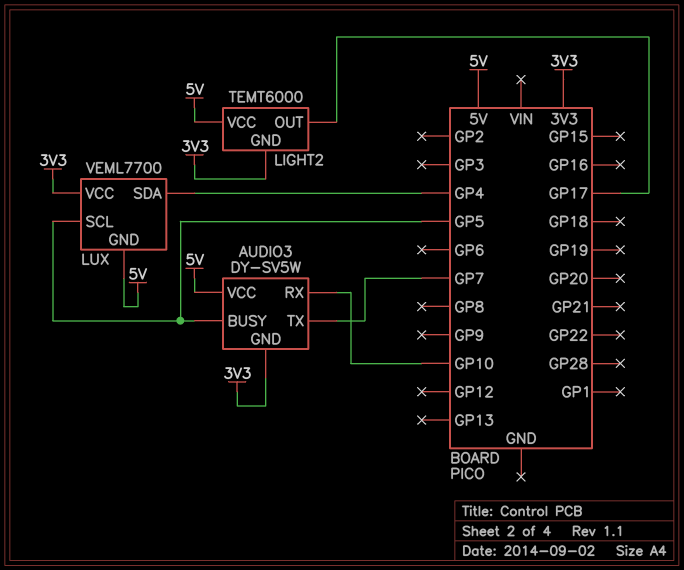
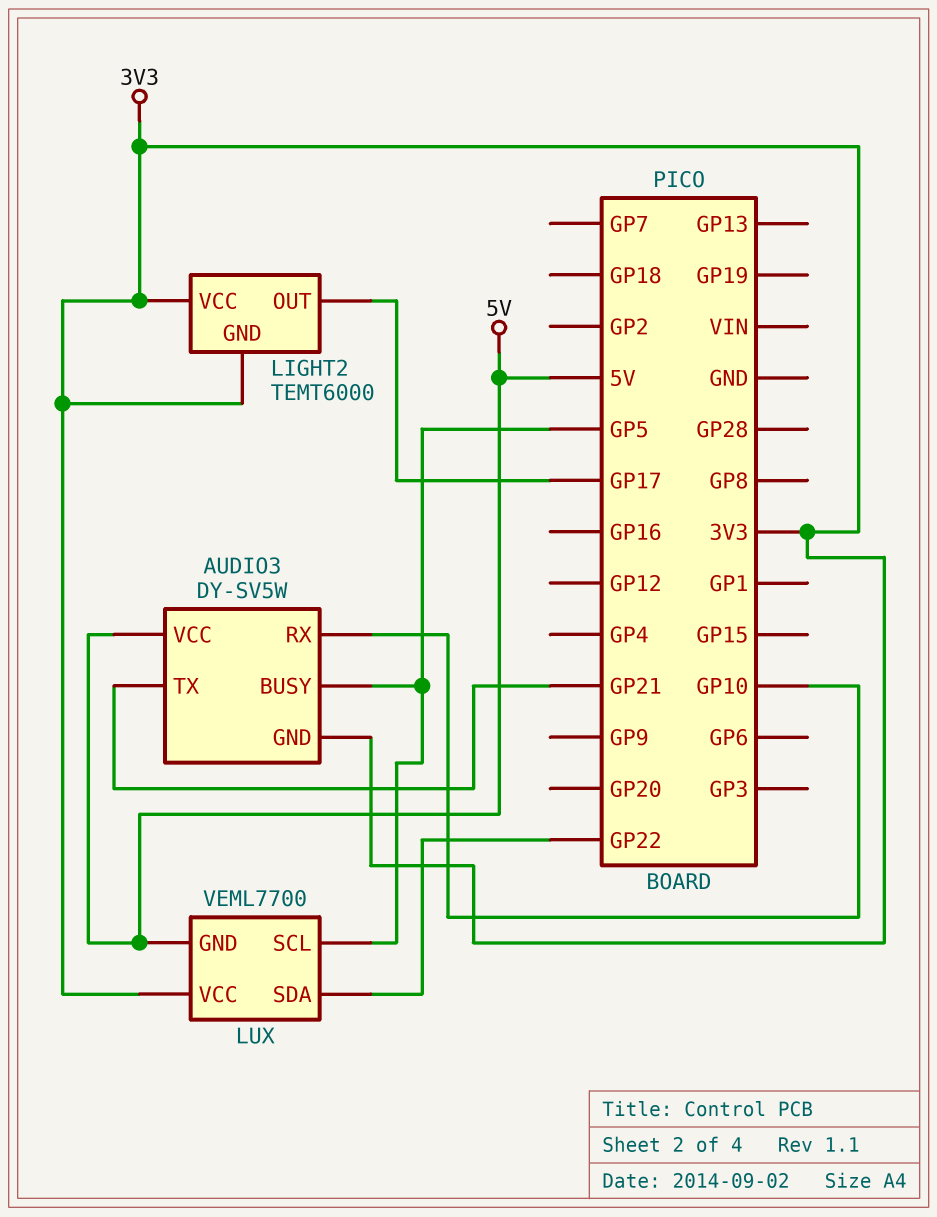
AUDIO3 pin TX: GP7 -> GP21
LIGHT2 pin VCC: 5V -> 3V3
LUX pin SDA: GP4 -> GP22

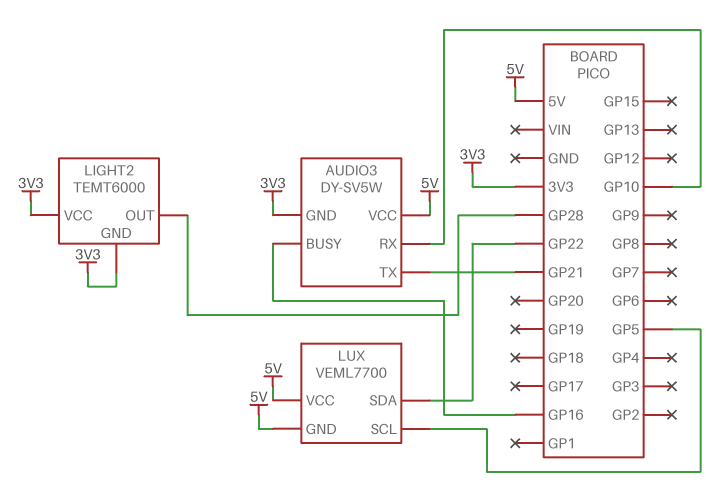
AUDIO3 pin BUSY: GP5 -> GP16
LIGHT2 pin OUT: GP17 -> GP28
LUX pin VCC: 3V3 -> 5V

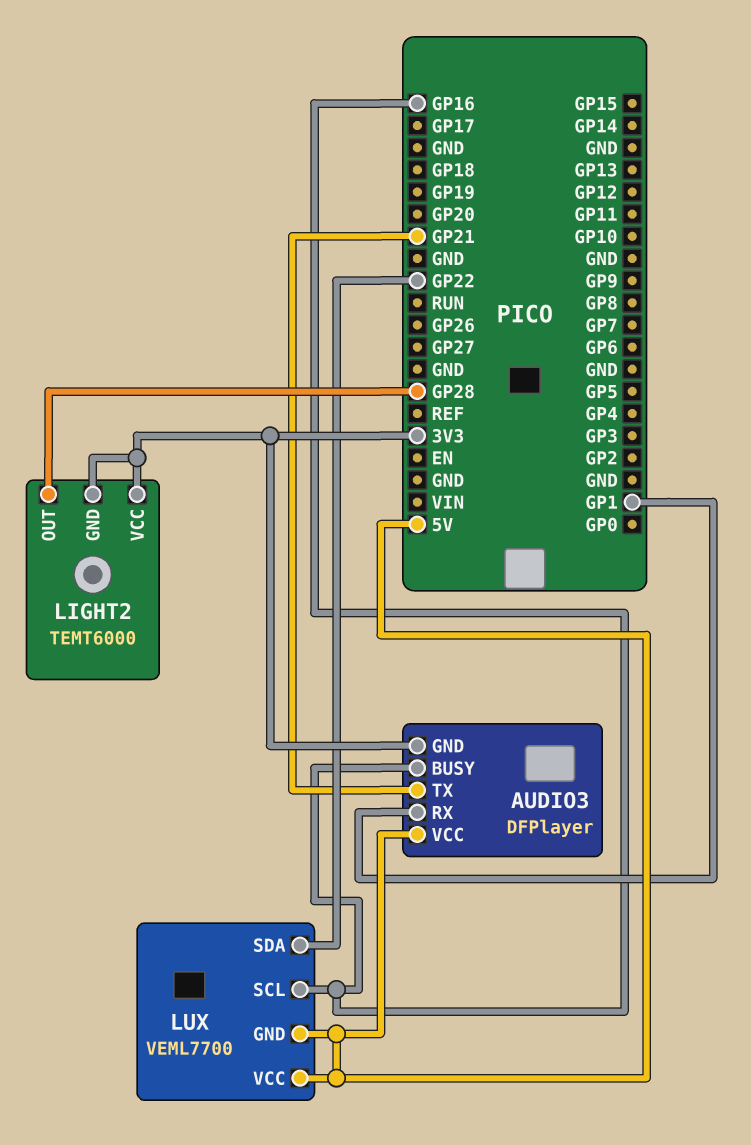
AUDIO3: DY-SV5W -> DFPlayer
AUDIO3 pin RX: GP10 -> GP1
LUX pin SCL: GP5 -> GP16

